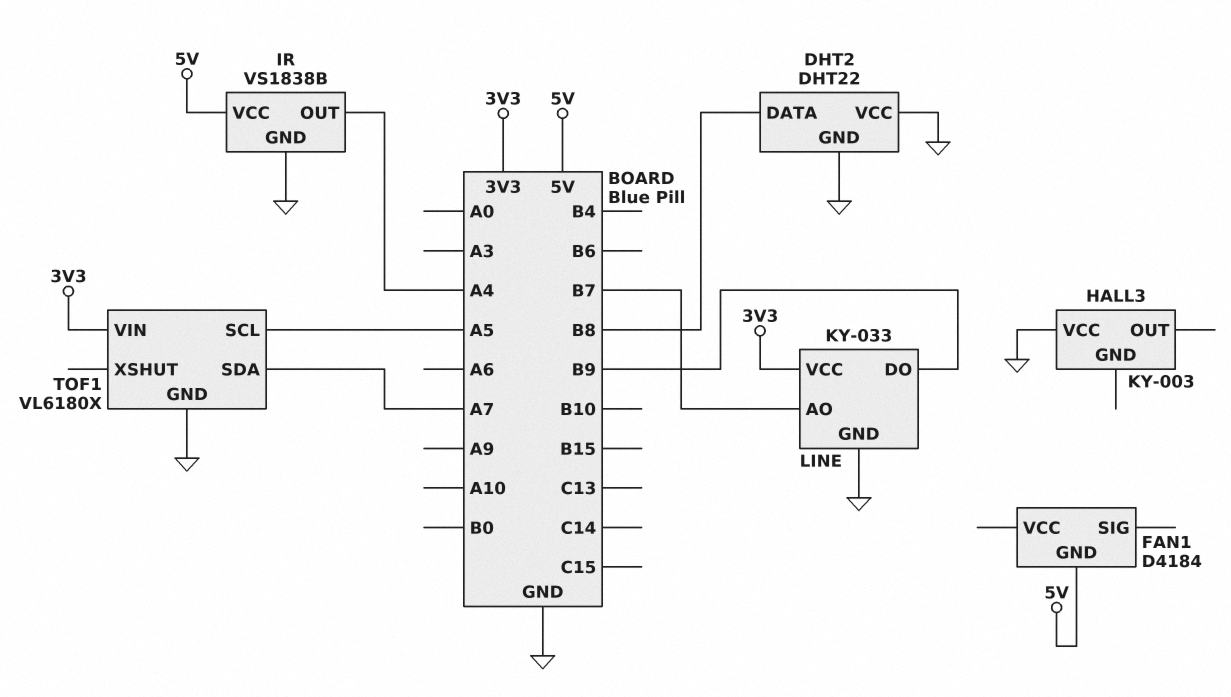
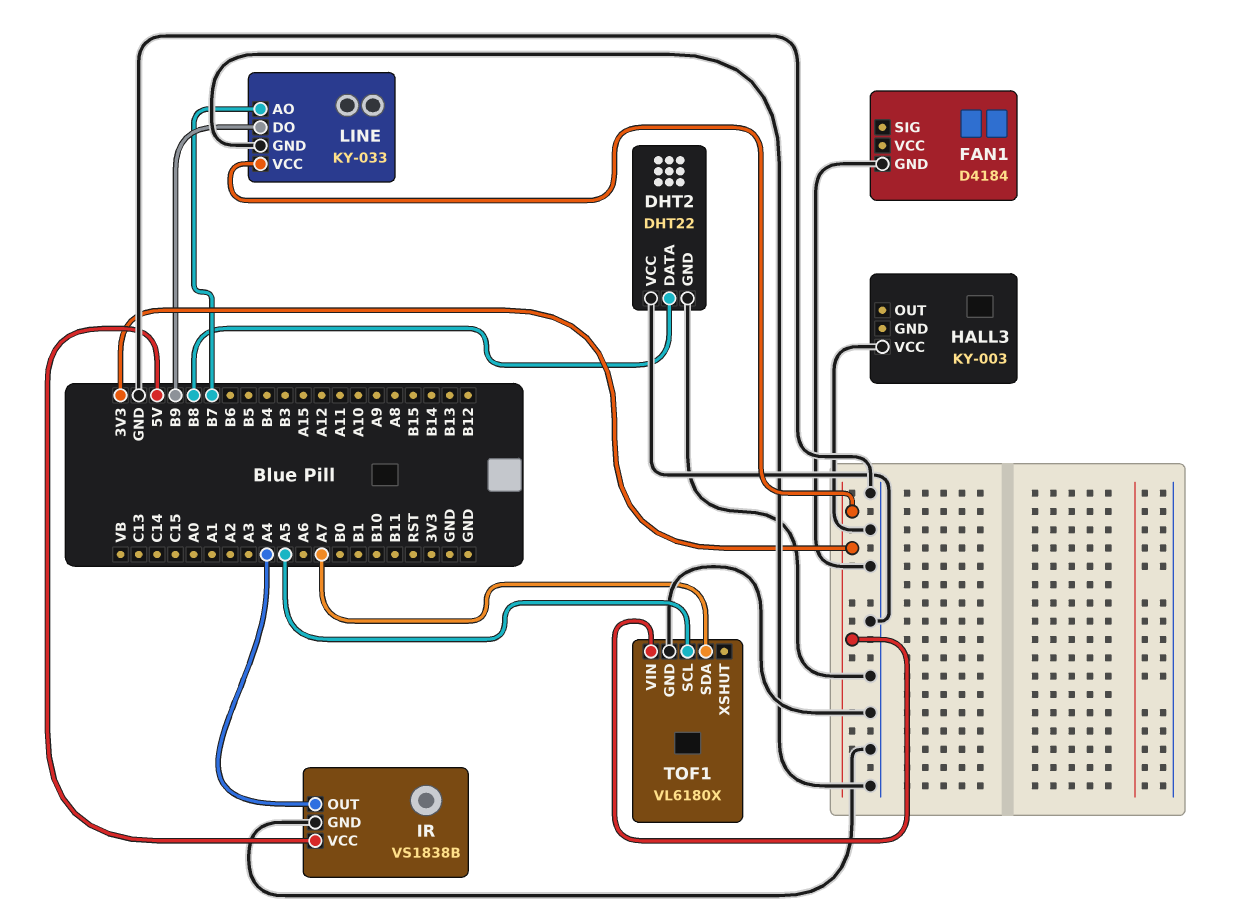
FAN1 pin GND: 5V -> GND

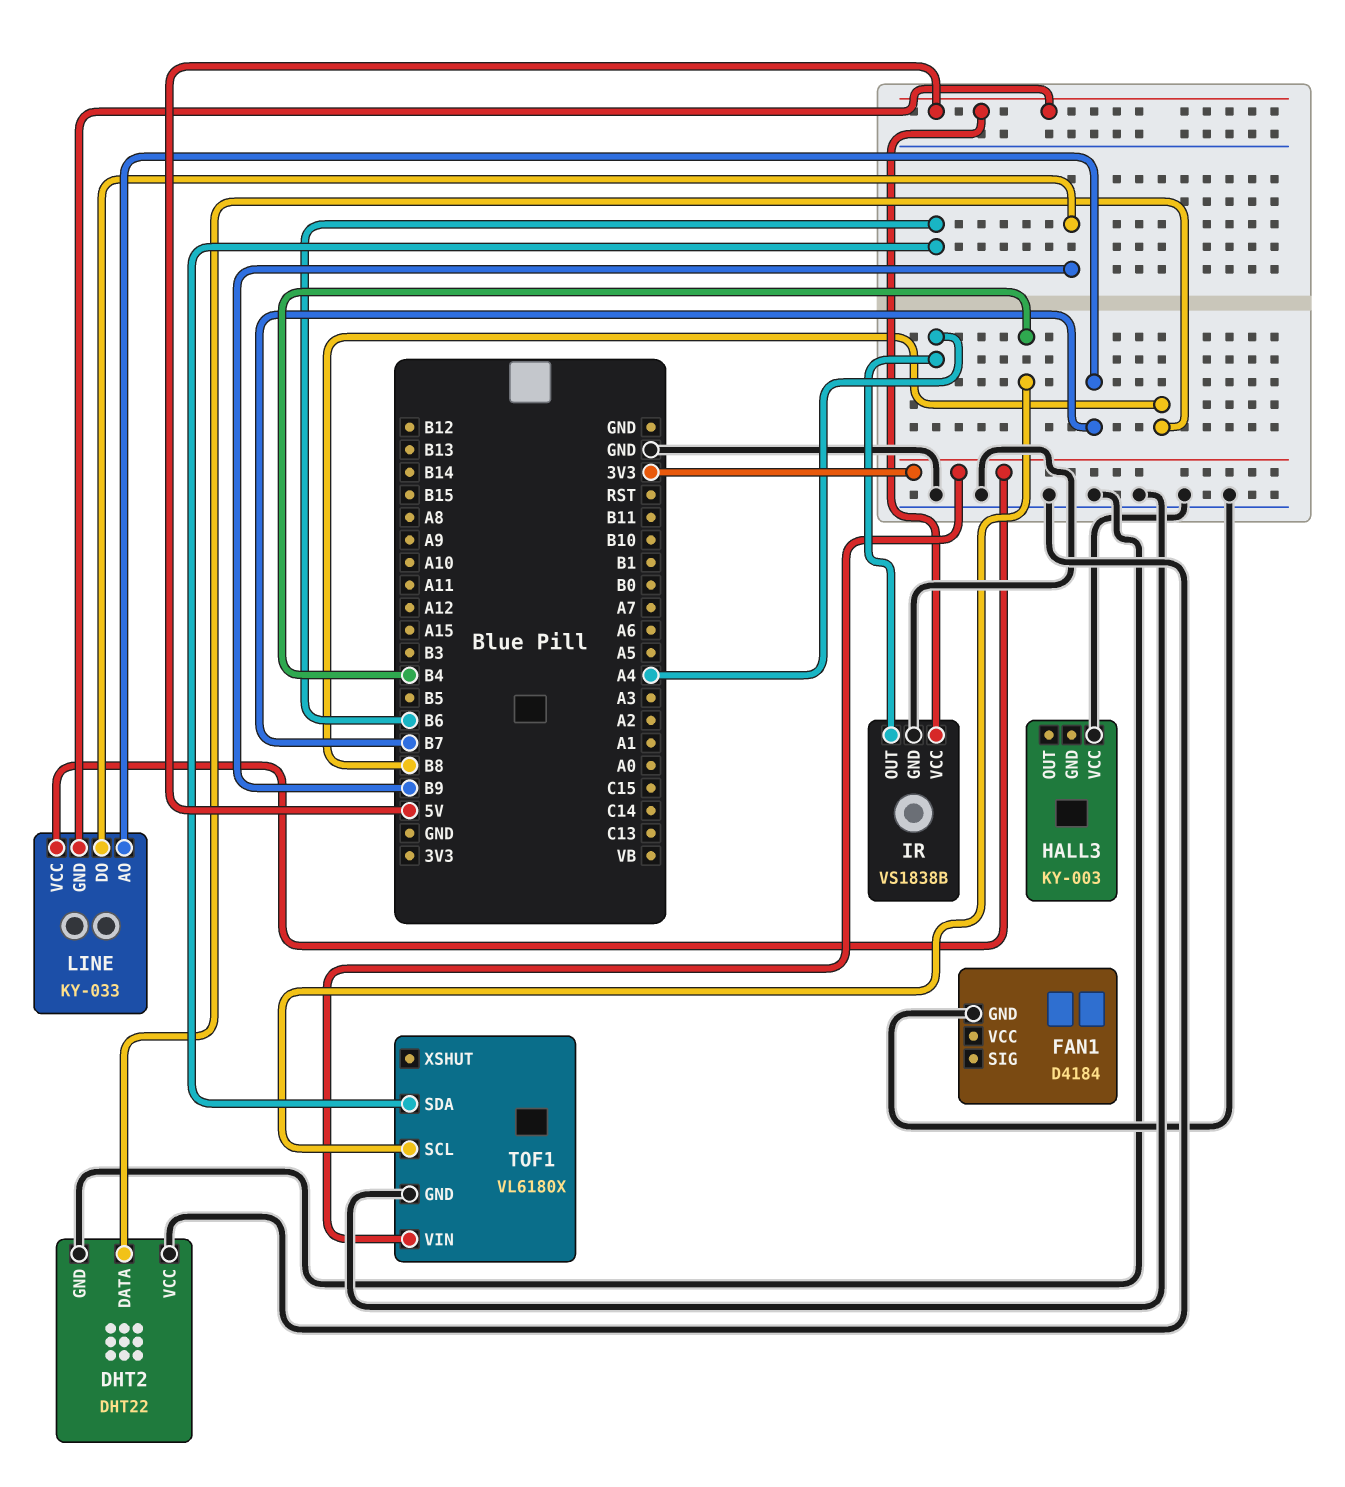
LINE pin GND: GND -> 5V
TOF1 pin SCL: A5 -> B4
TOF1 pin SDA: A7 -> B6

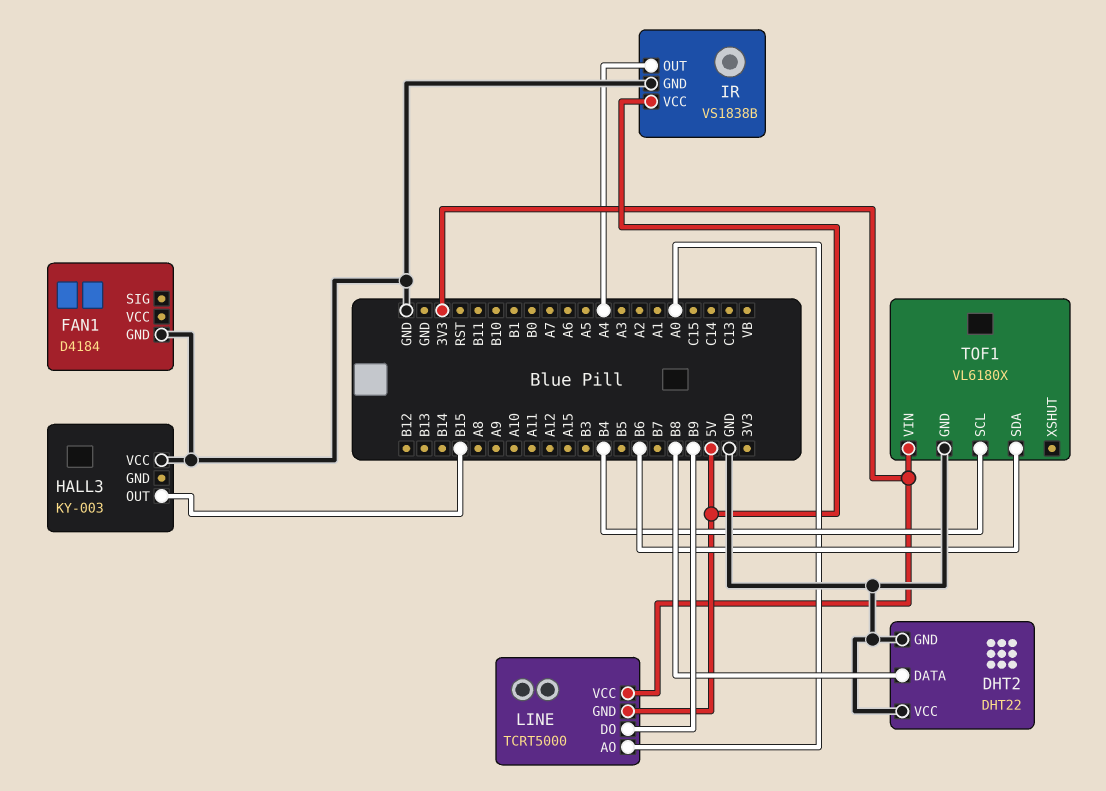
HALL3 pin OUT: none -> B15
LINE: KY-033 -> TCRT5000
LINE pin AO: B7 -> A0

